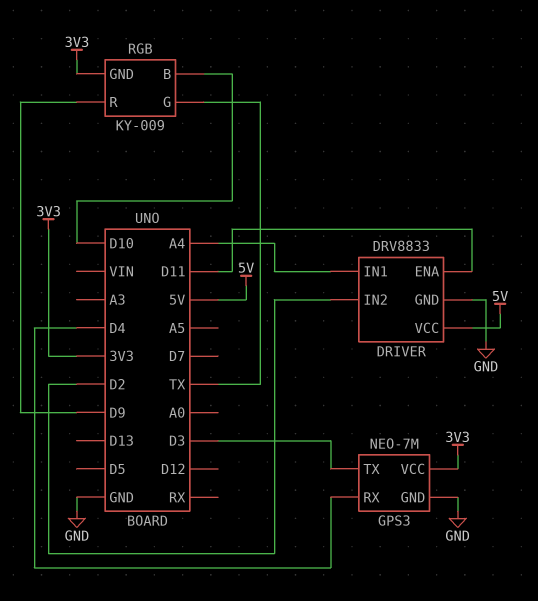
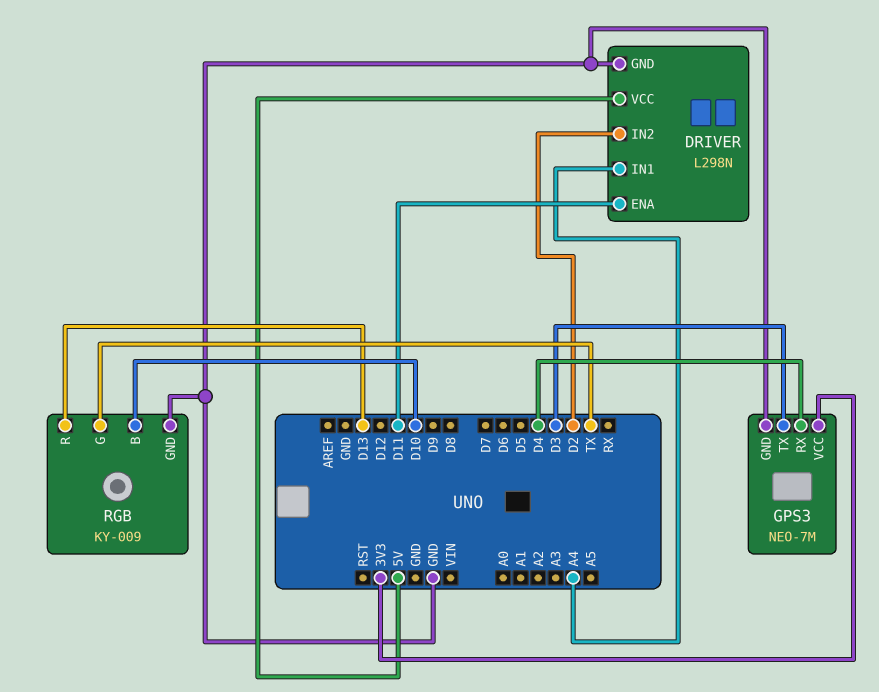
DRIVER: DRV8833 -> L298N
RGB pin GND: 3V3 -> GND
RGB pin R: D9 -> D13

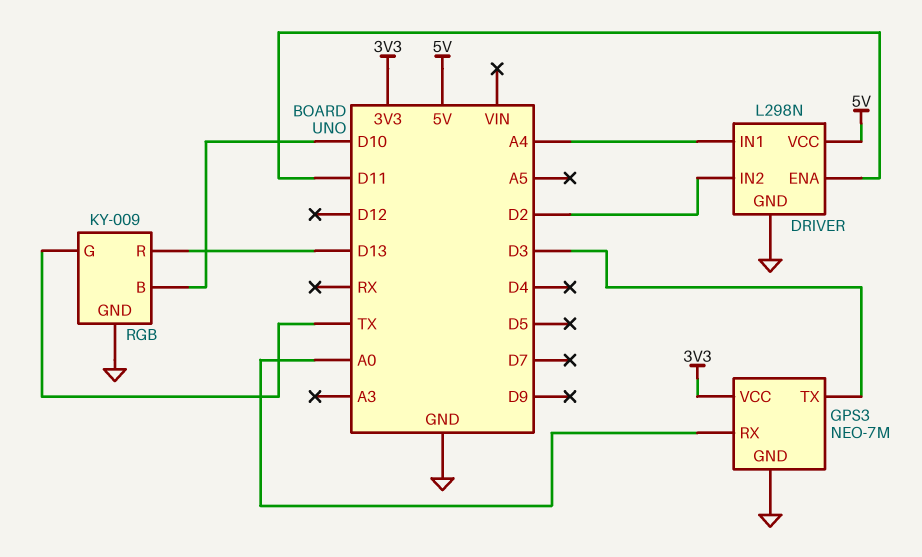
GPS3 pin RX: D4 -> A0

